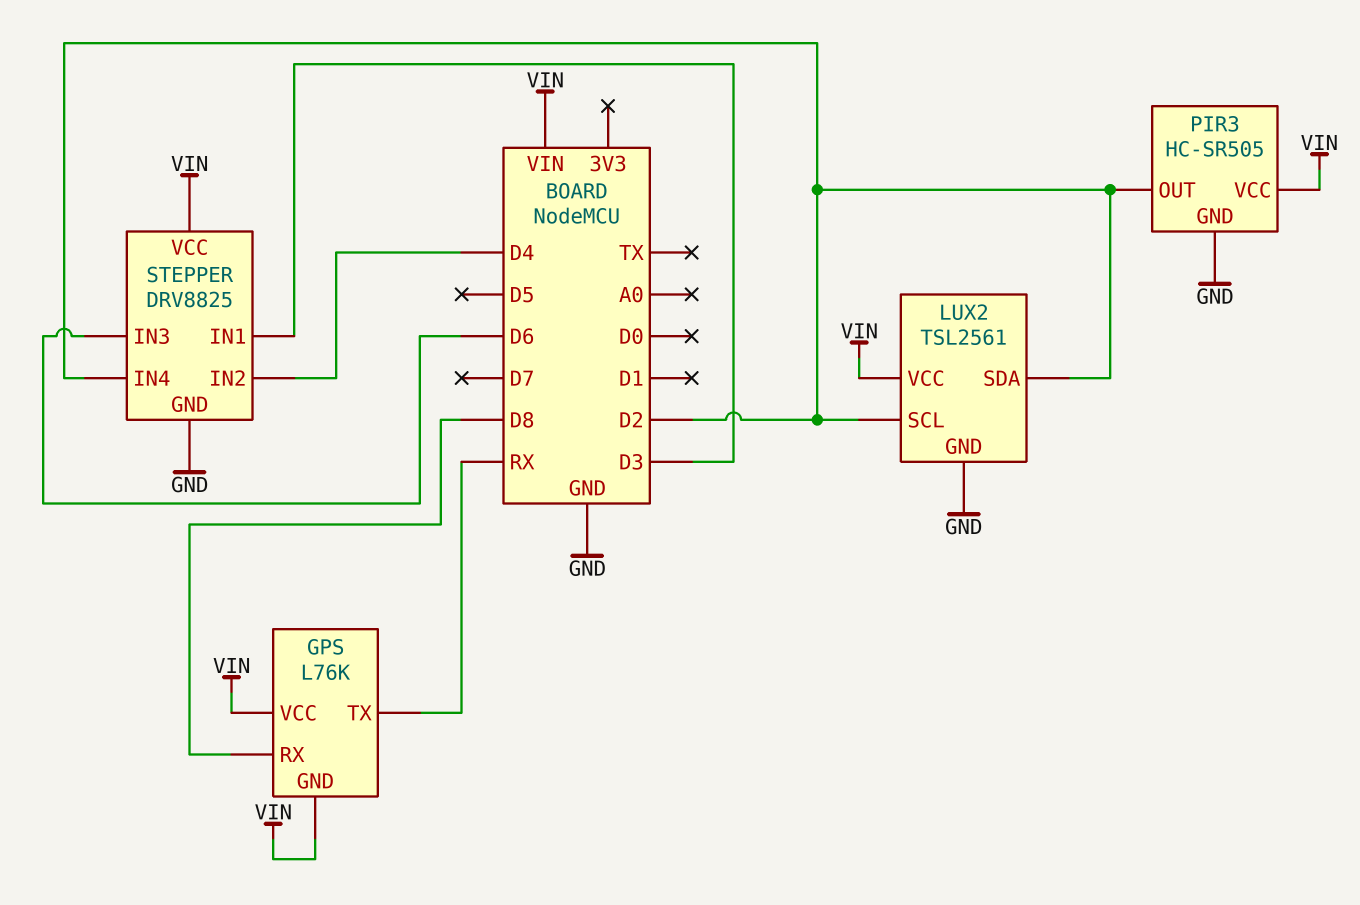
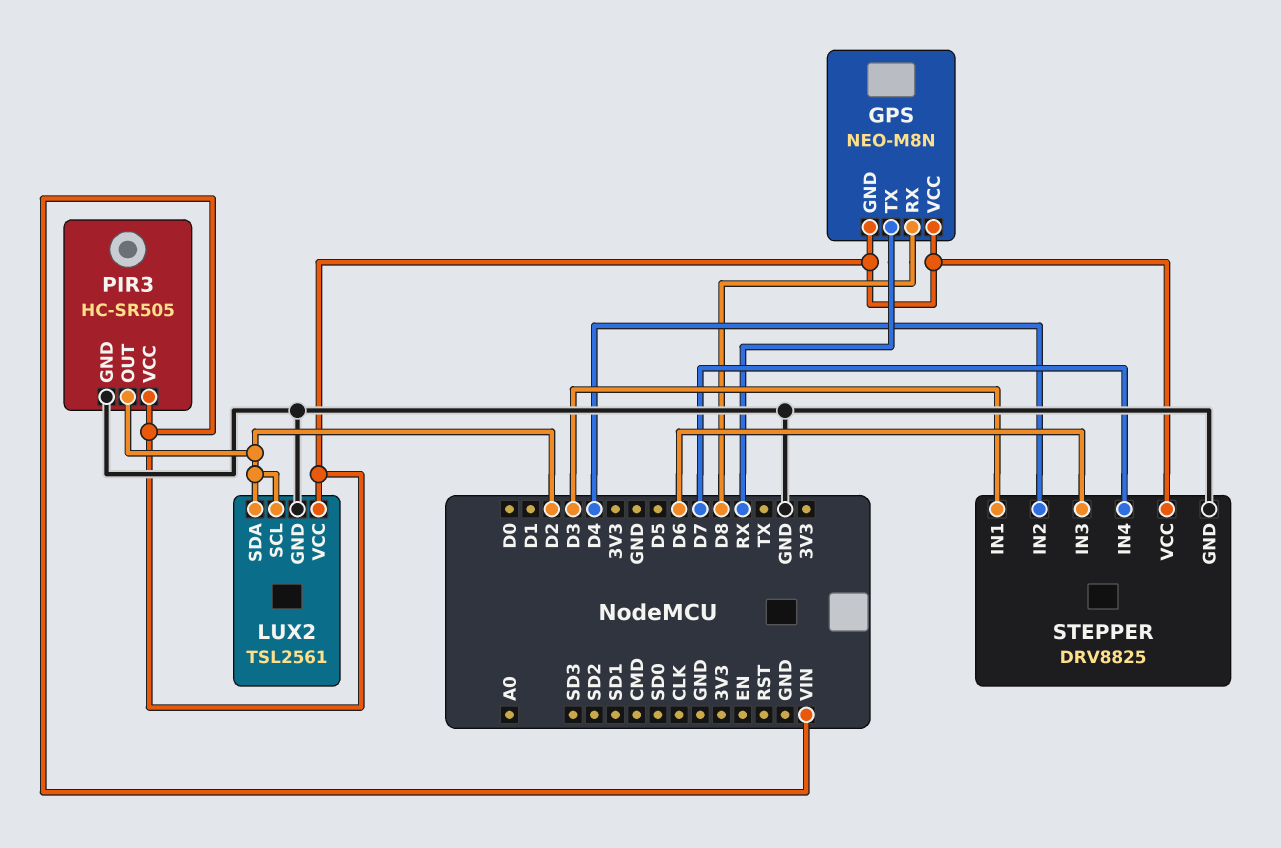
GPS: L76K -> NEO-M8N
STEPPER pin IN4: D2 -> D7

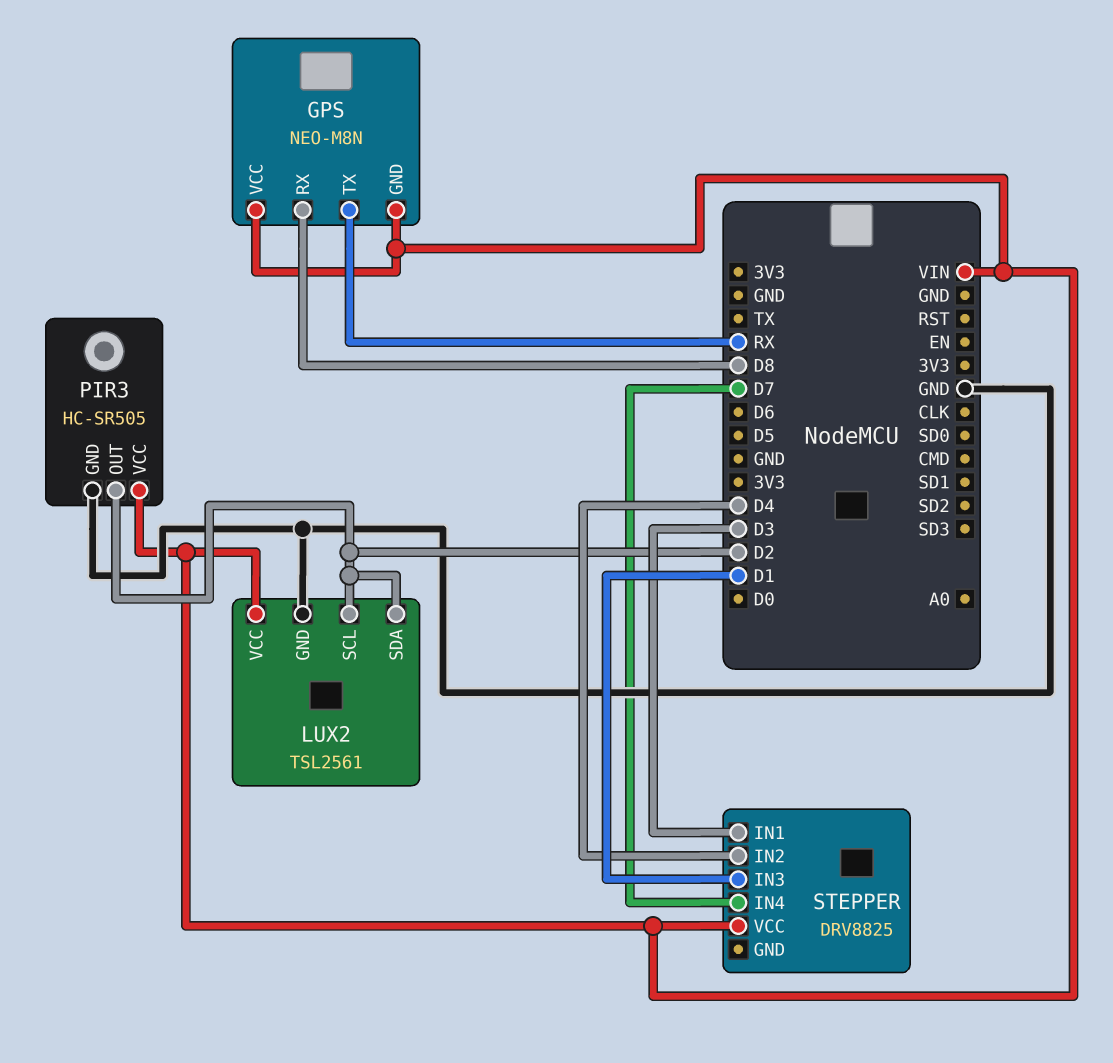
STEPPER pin GND: GND -> none
STEPPER pin IN3: D6 -> D1

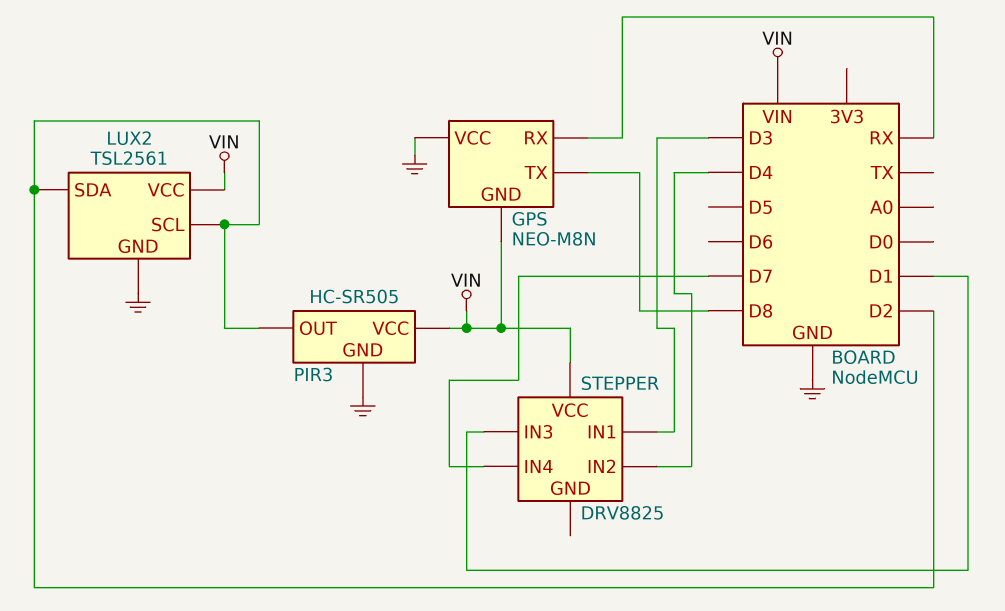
GPS pin RX: D8 -> RX
GPS pin TX: RX -> D8
GPS pin VCC: VIN -> GND

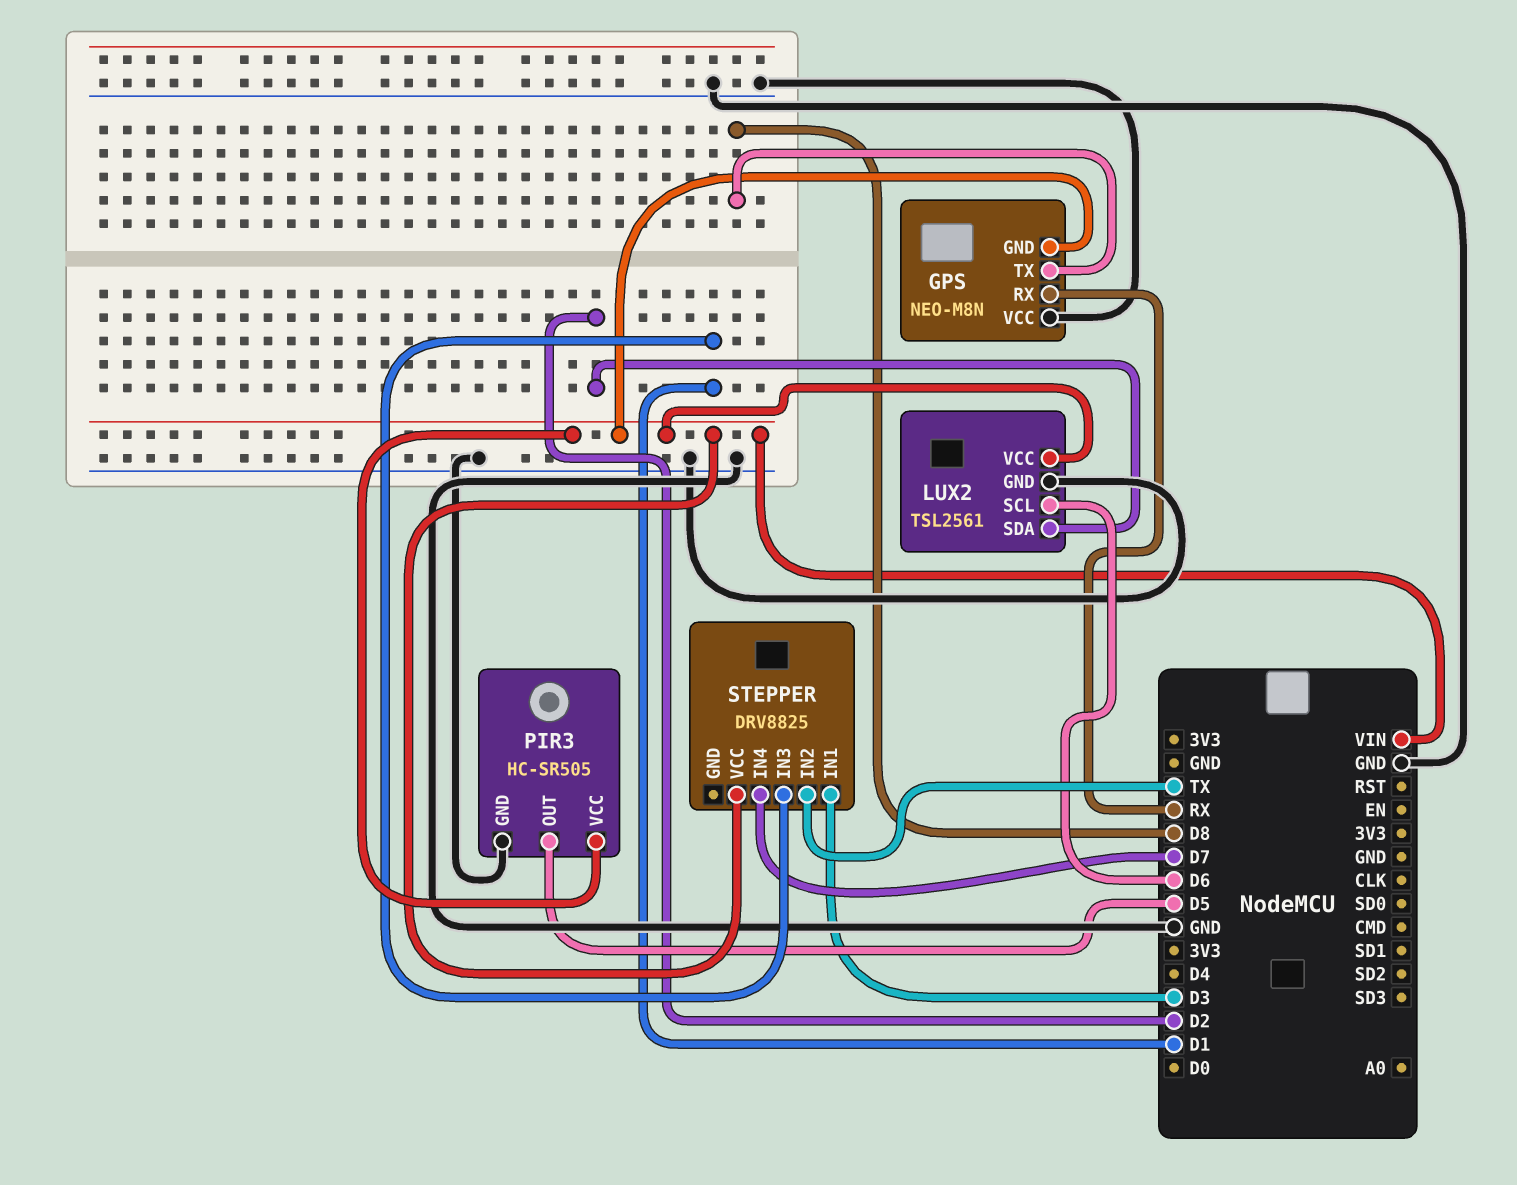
LUX2 pin SCL: D2 -> D6
PIR3 pin OUT: D2 -> D5
STEPPER pin IN2: D4 -> TX

